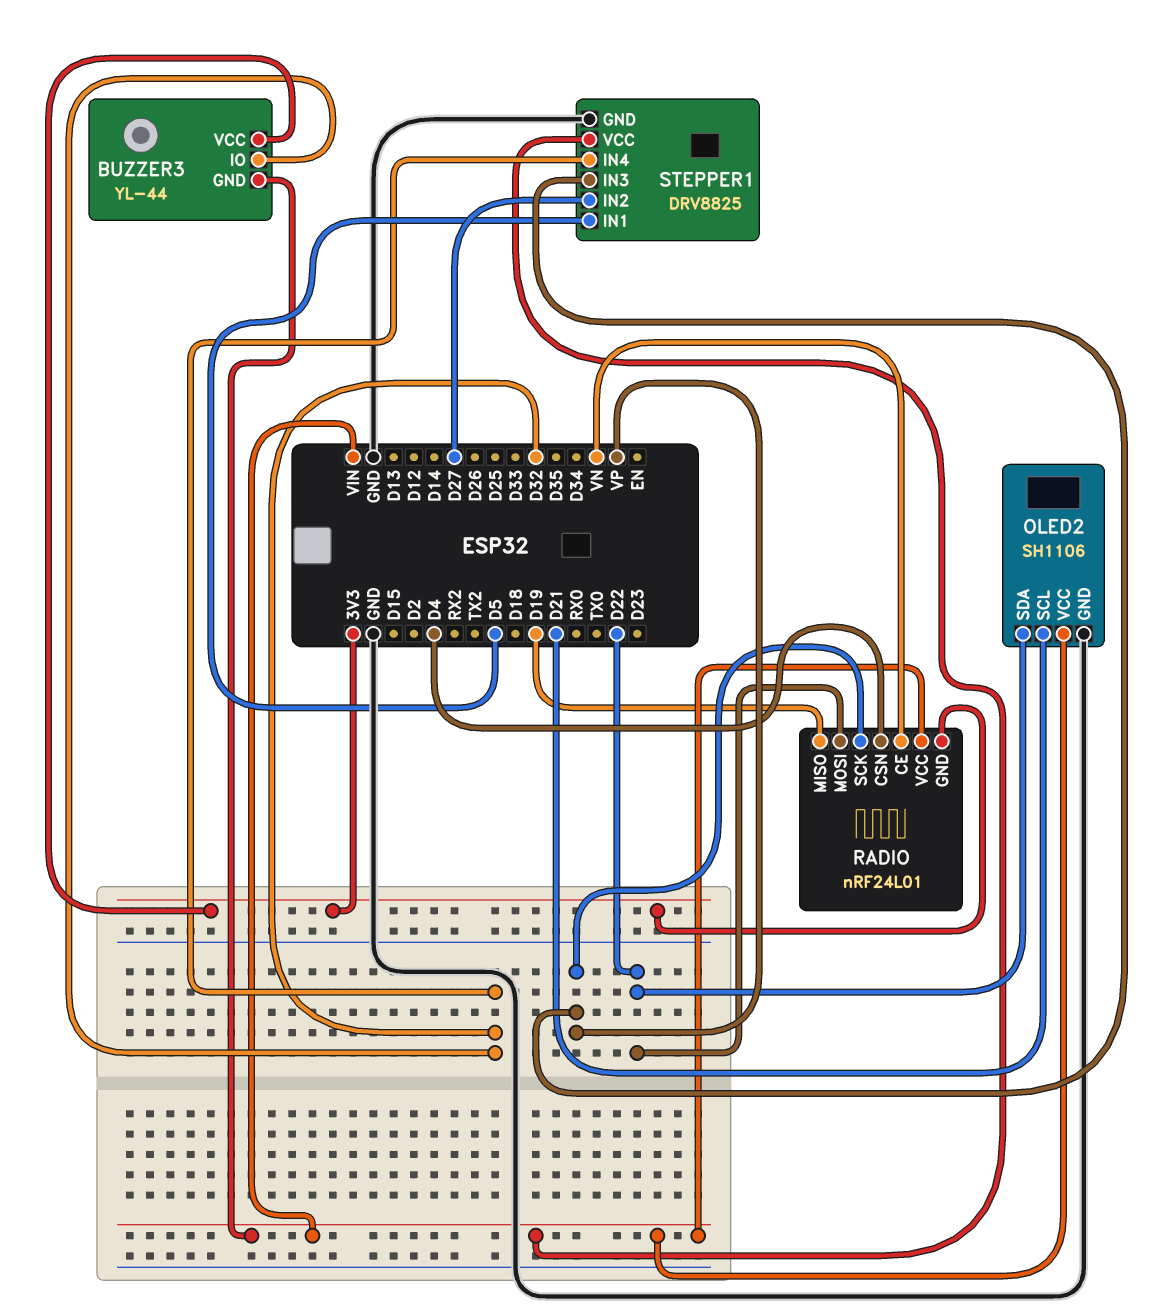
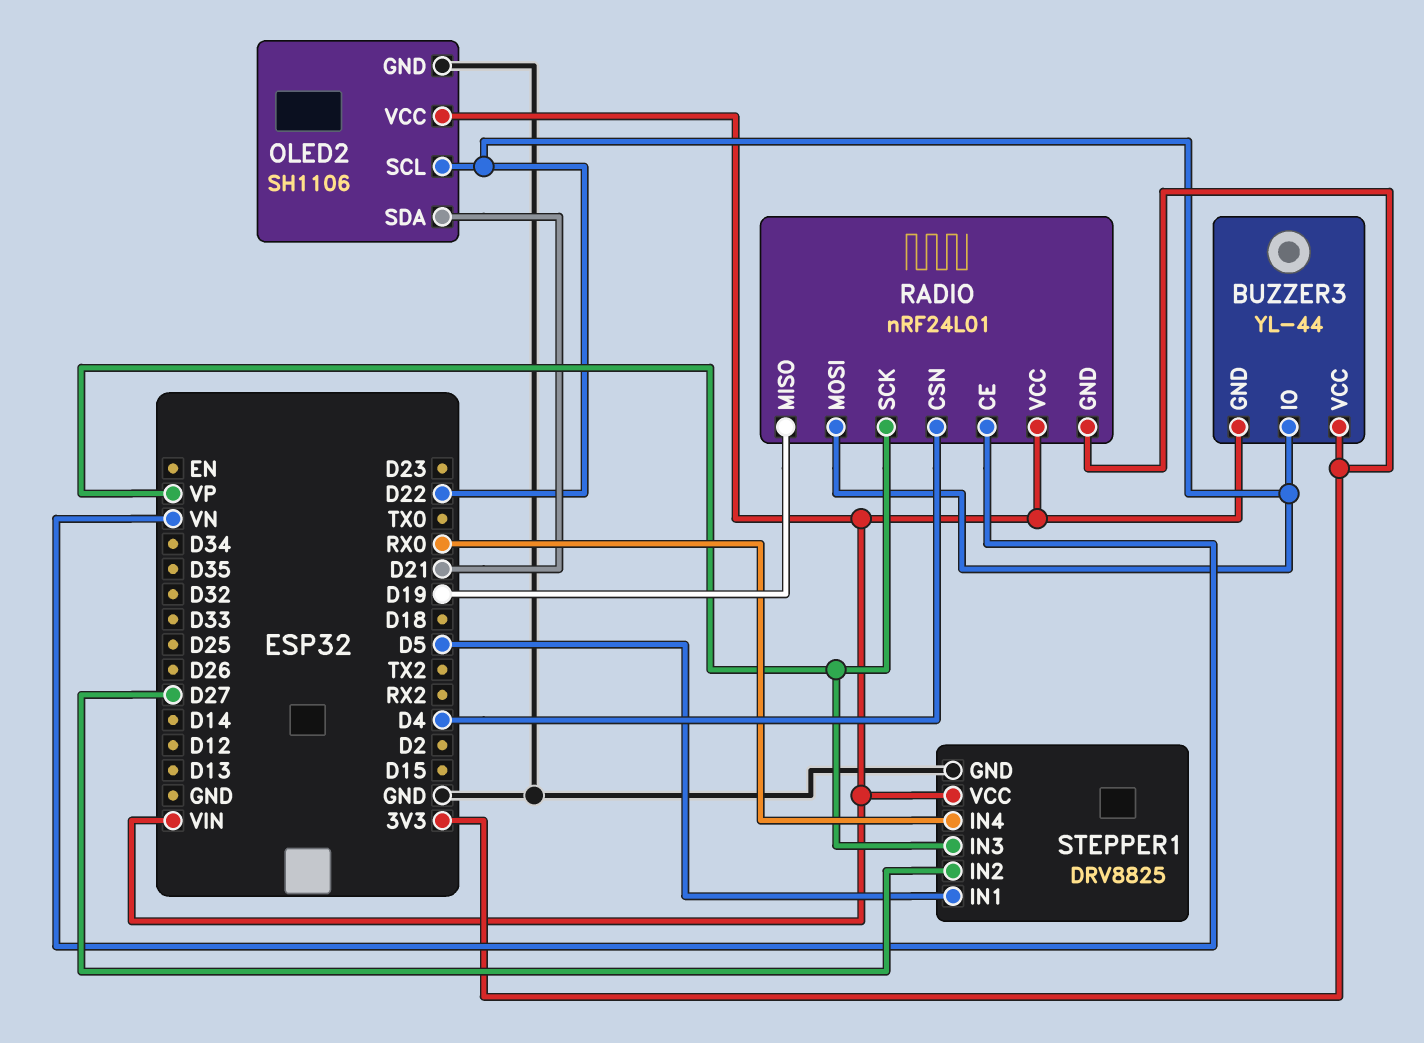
BUZZER3 pin IO: D32 -> D22
OLED2 pin SCL: D21 -> D22
OLED2 pin SDA: D22 -> D21
STEPPER1 pin IN4: D32 -> RX0

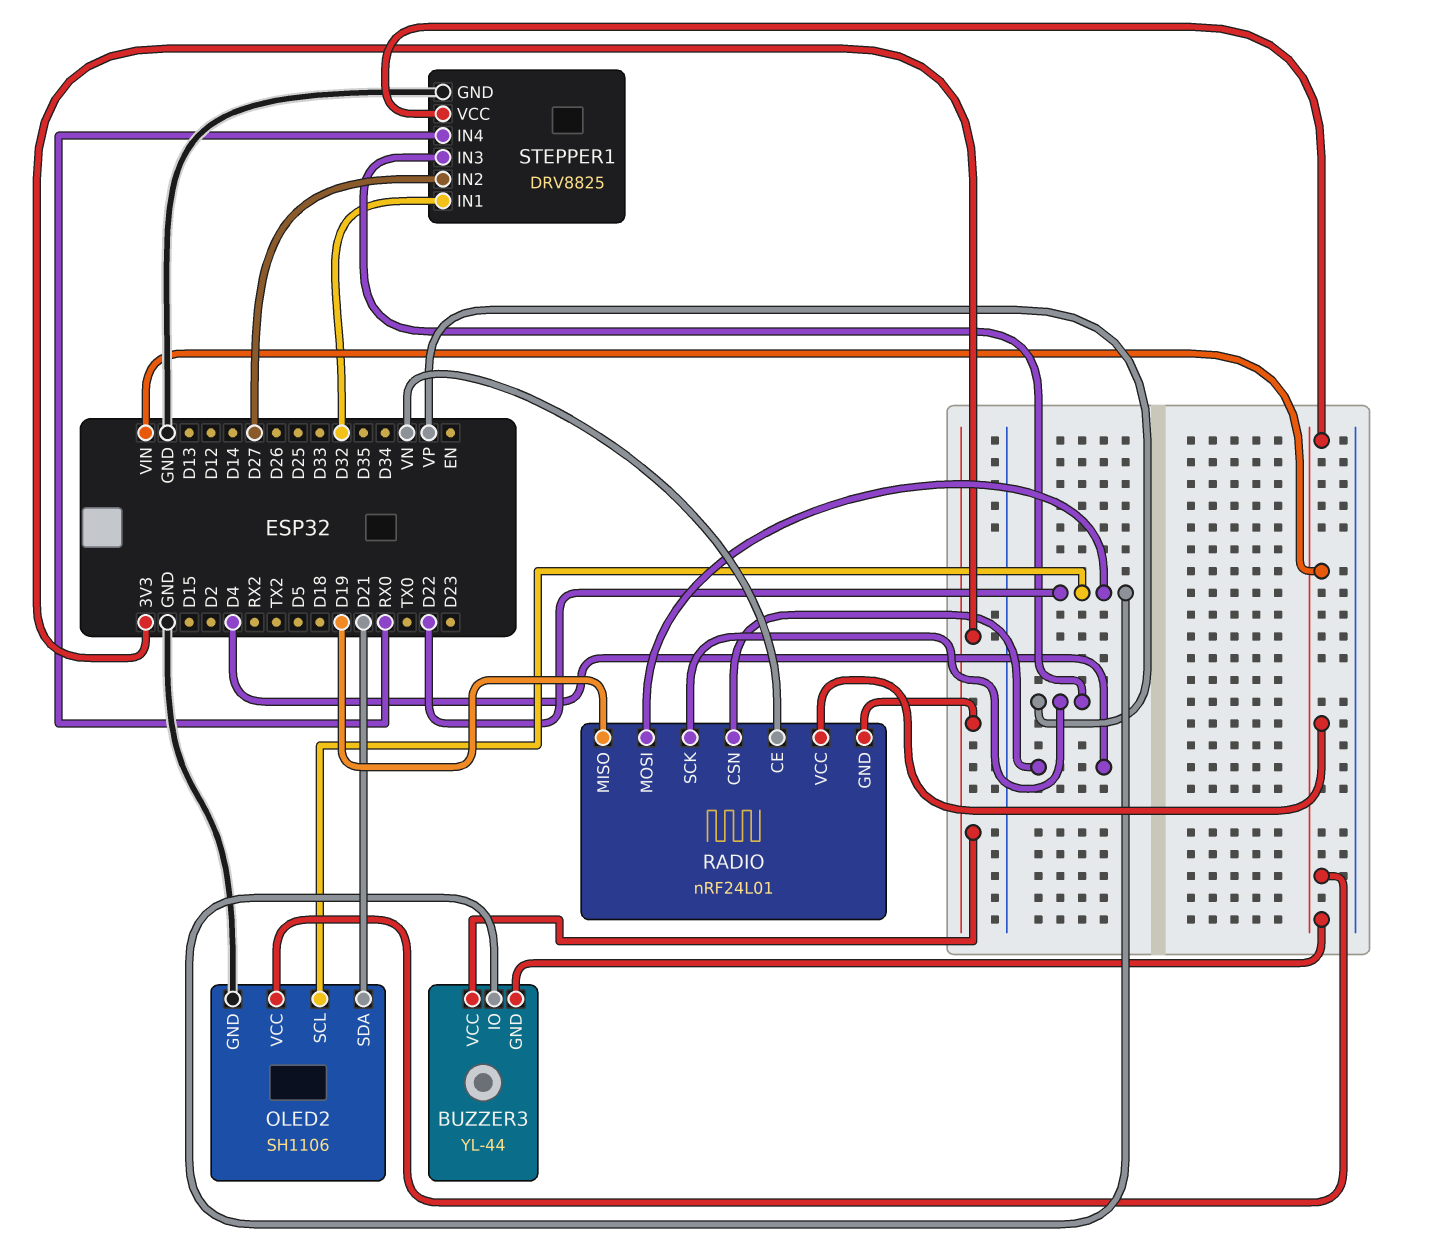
STEPPER1 pin IN1: D5 -> D32

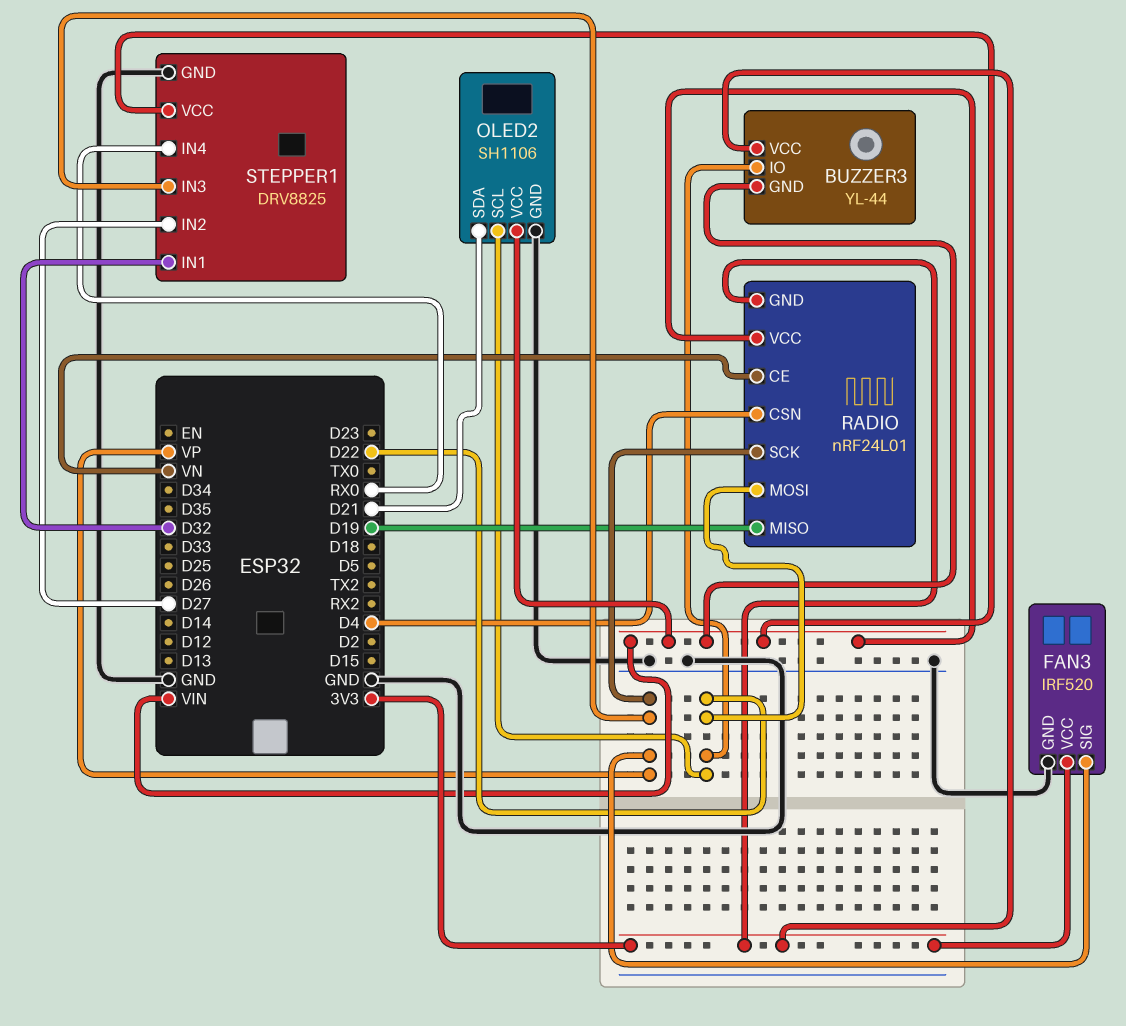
FAN3: none -> IRF520
FAN3 pin GND: none -> GND
FAN3 pin SIG: none -> VP
FAN3 pin VCC: none -> 3V3

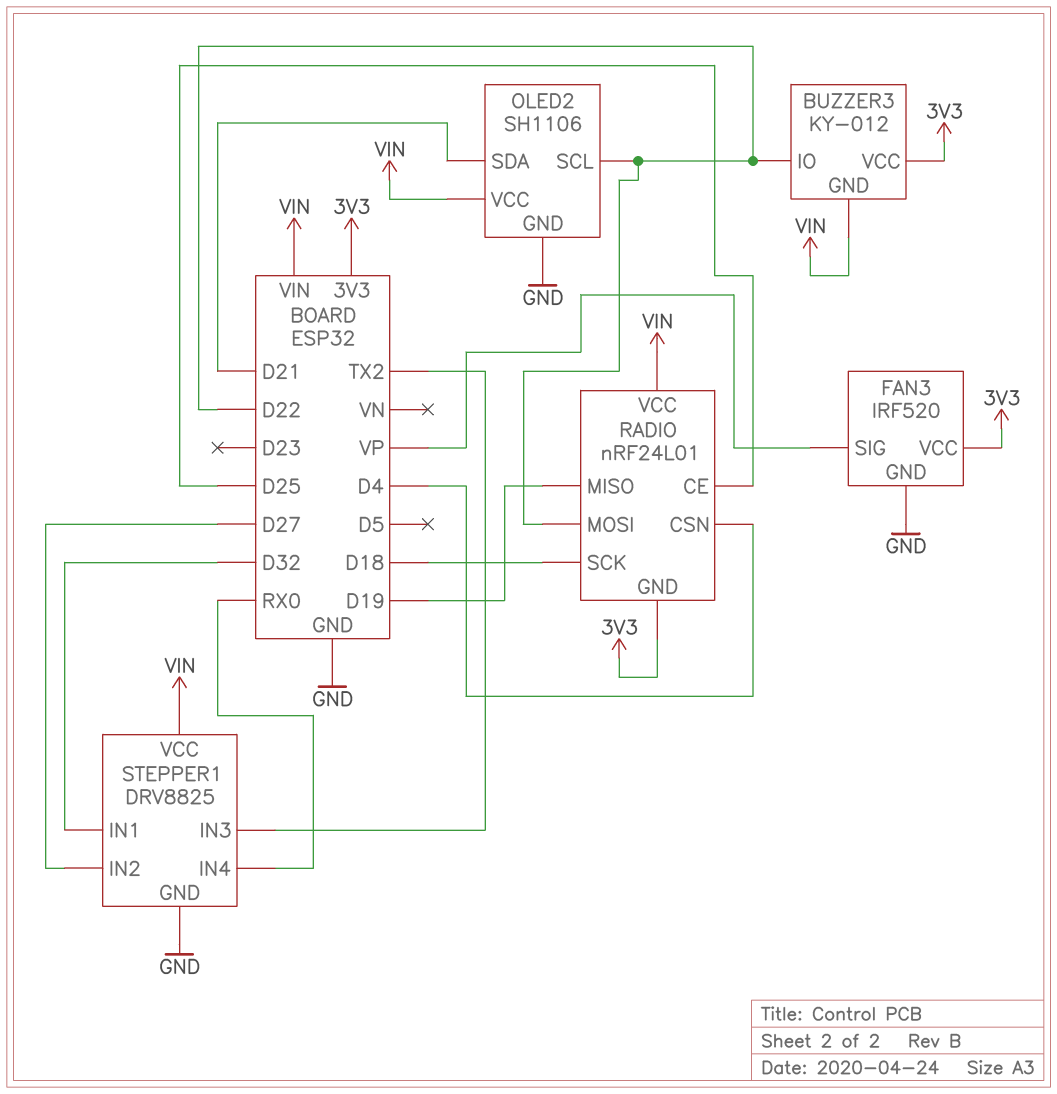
BUZZER3: YL-44 -> KY-012
RADIO pin CE: VN -> D25
RADIO pin SCK: VP -> D18
STEPPER1 pin IN3: VP -> TX2

